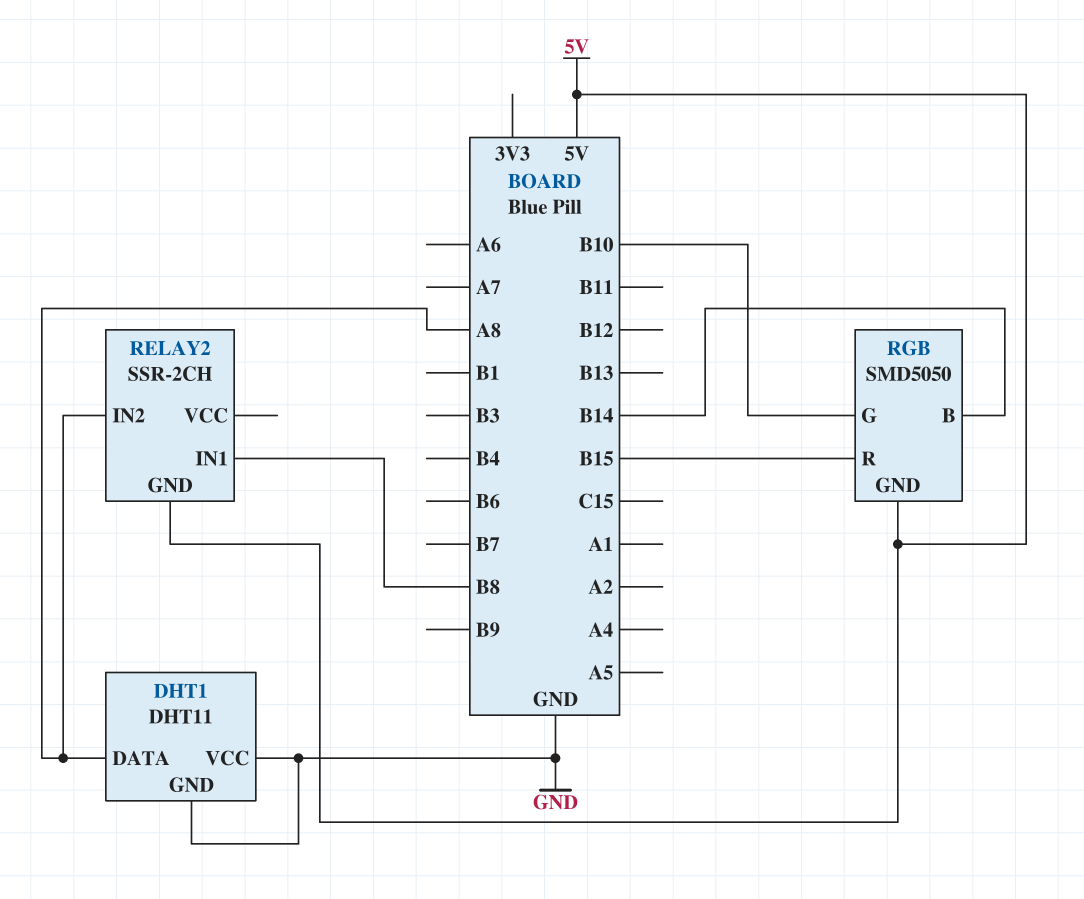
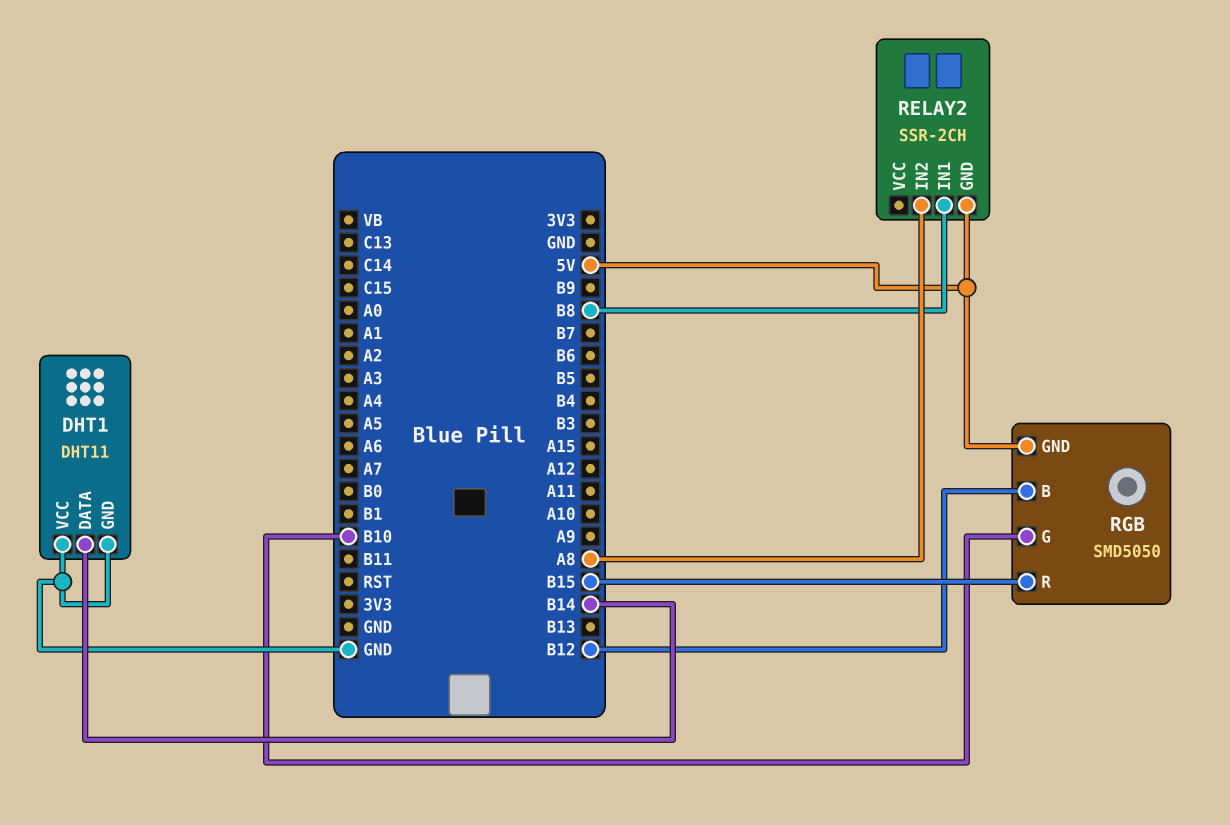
DHT1 pin DATA: A8 -> B14
RGB pin B: B14 -> B12

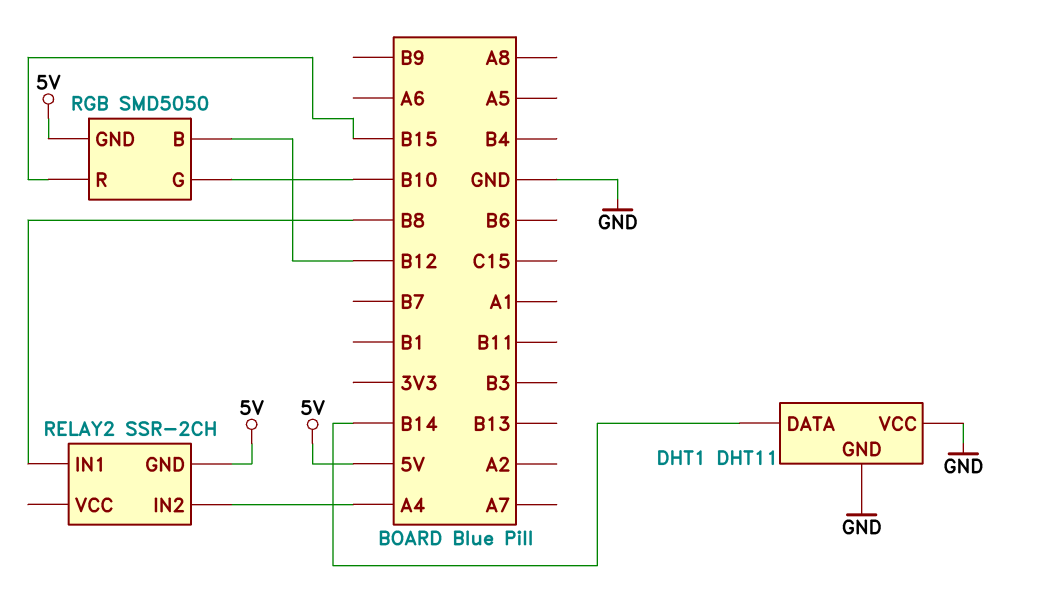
RELAY2 pin IN2: A8 -> A4

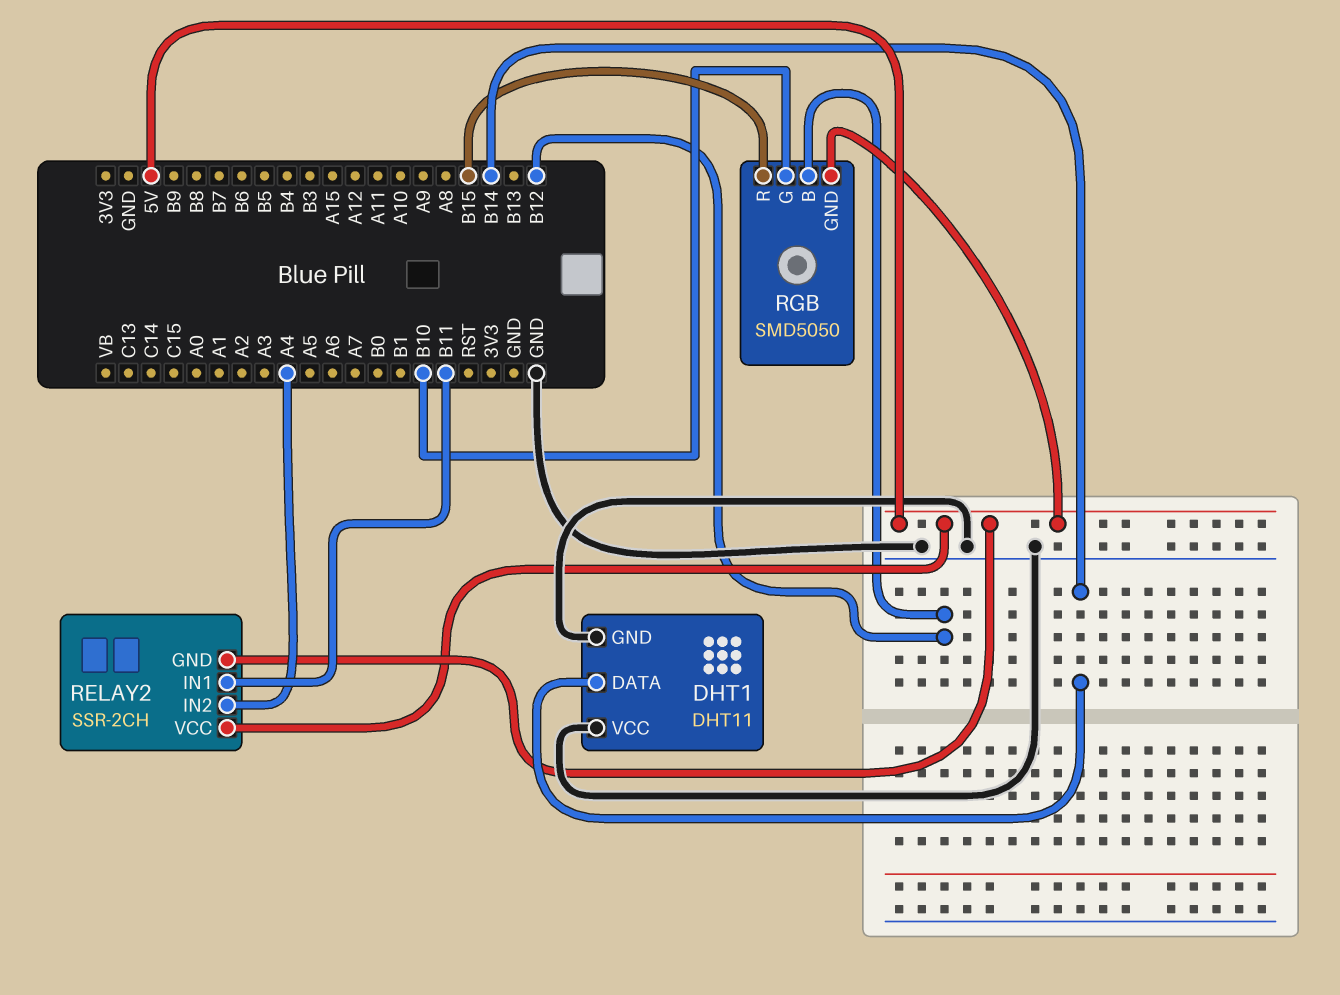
RELAY2 pin IN1: B8 -> B11
RELAY2 pin VCC: none -> 5V

